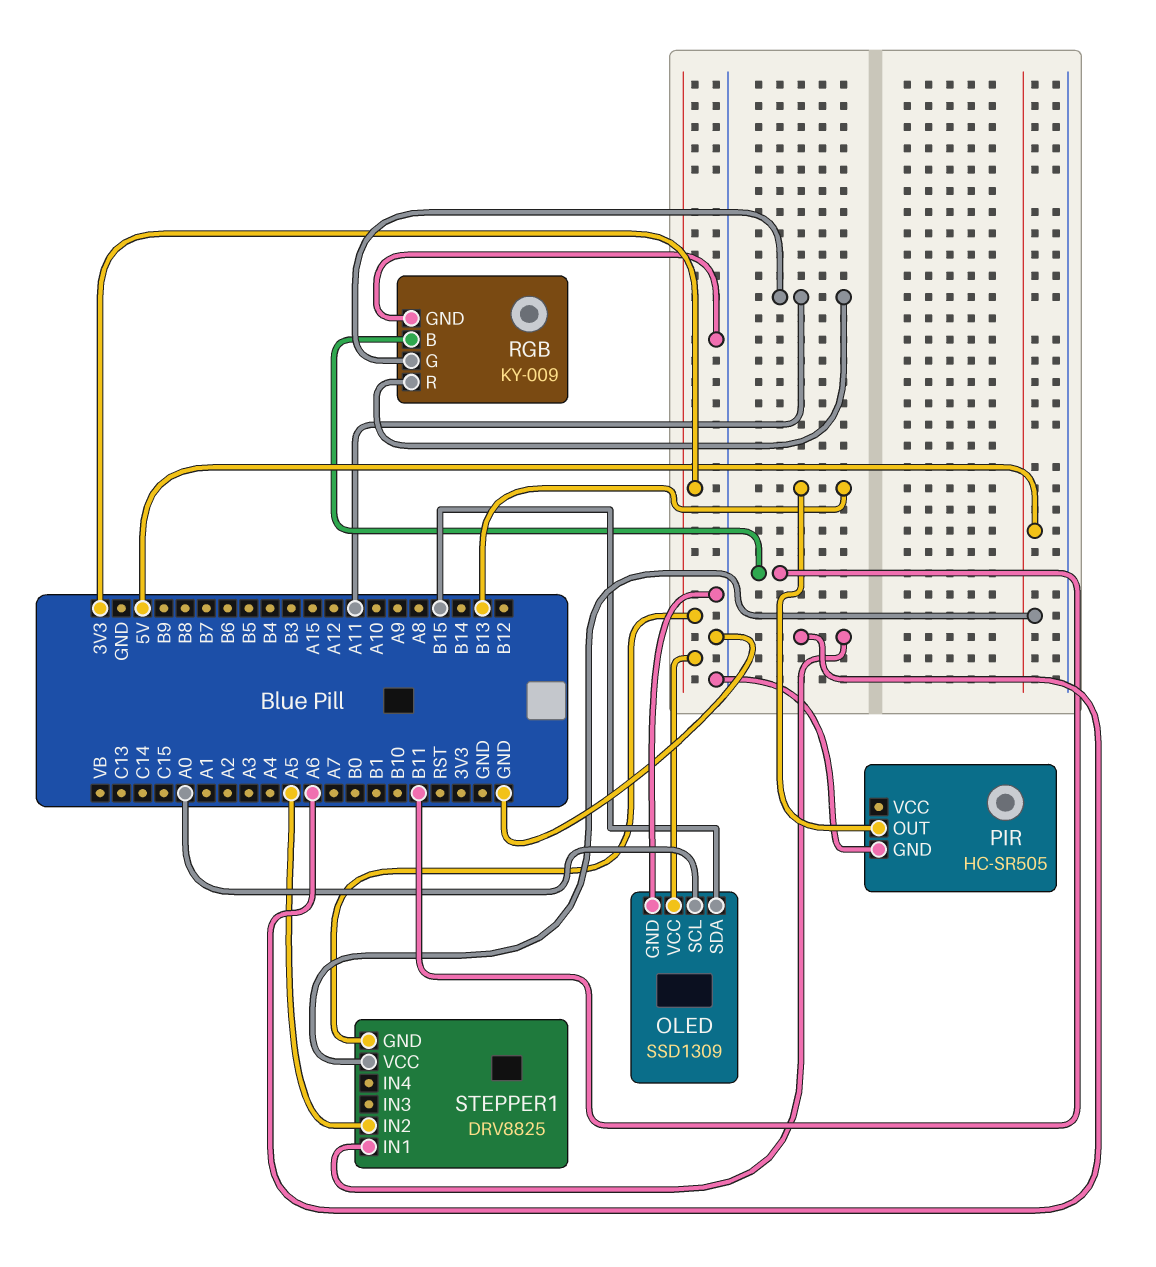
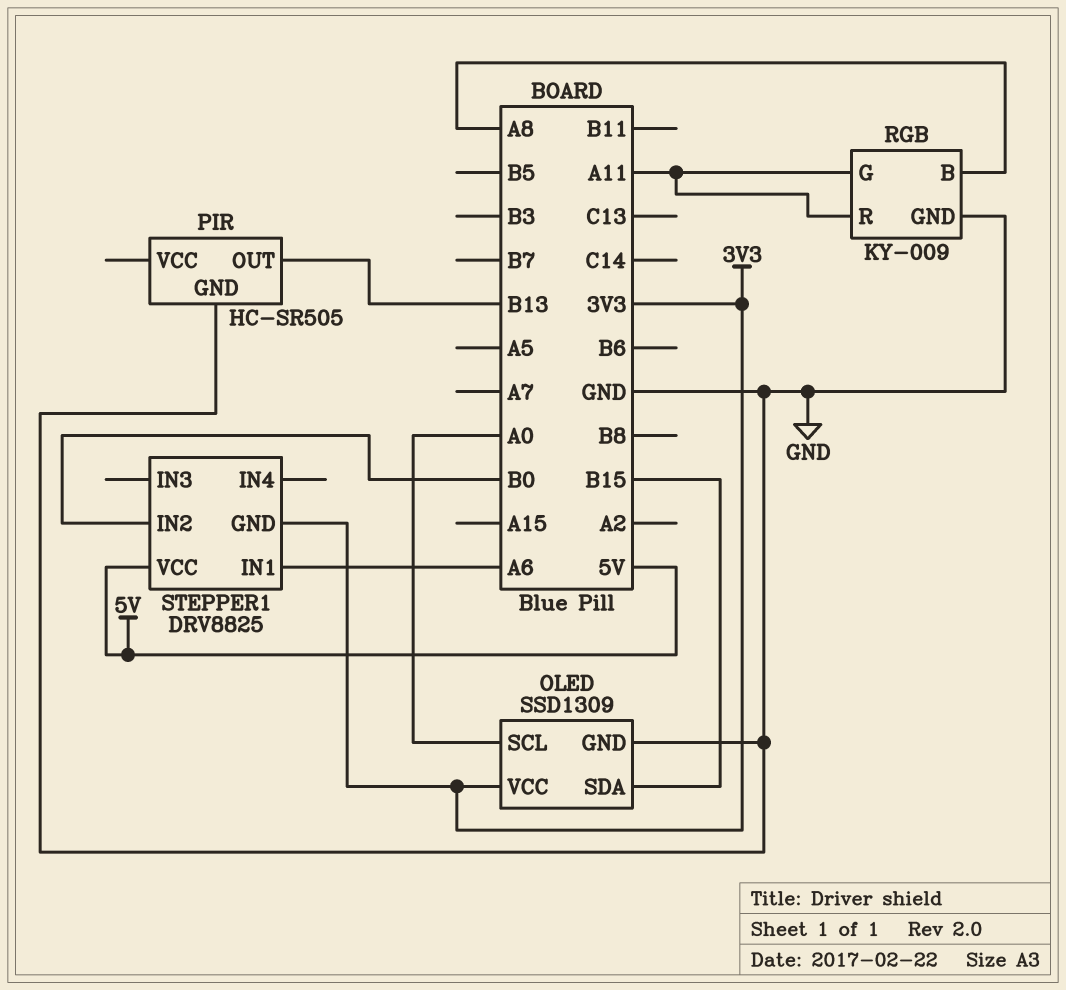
RGB pin B: B11 -> A8
STEPPER1 pin IN2: A5 -> B0

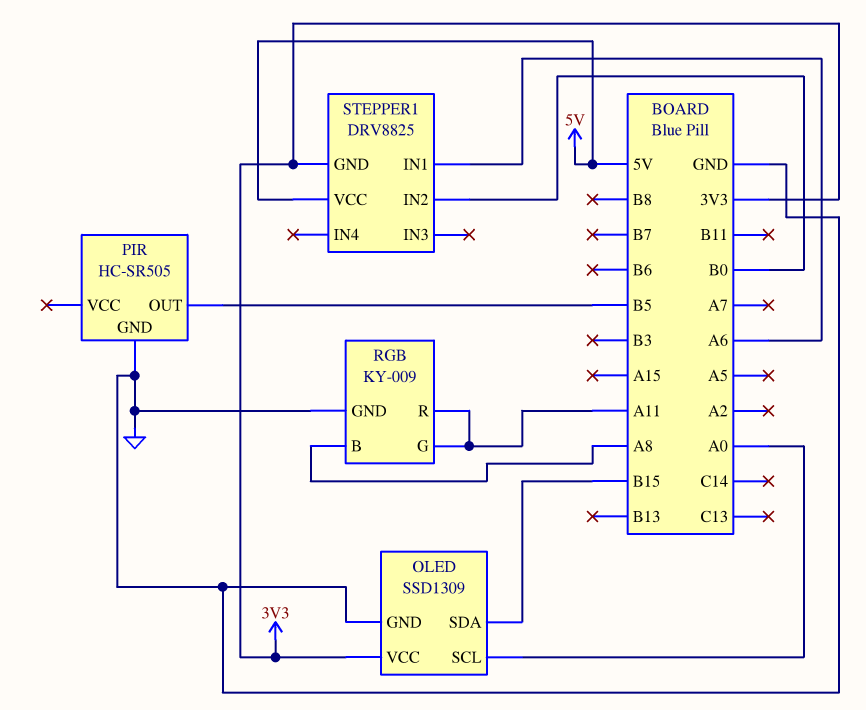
PIR pin OUT: B13 -> B5

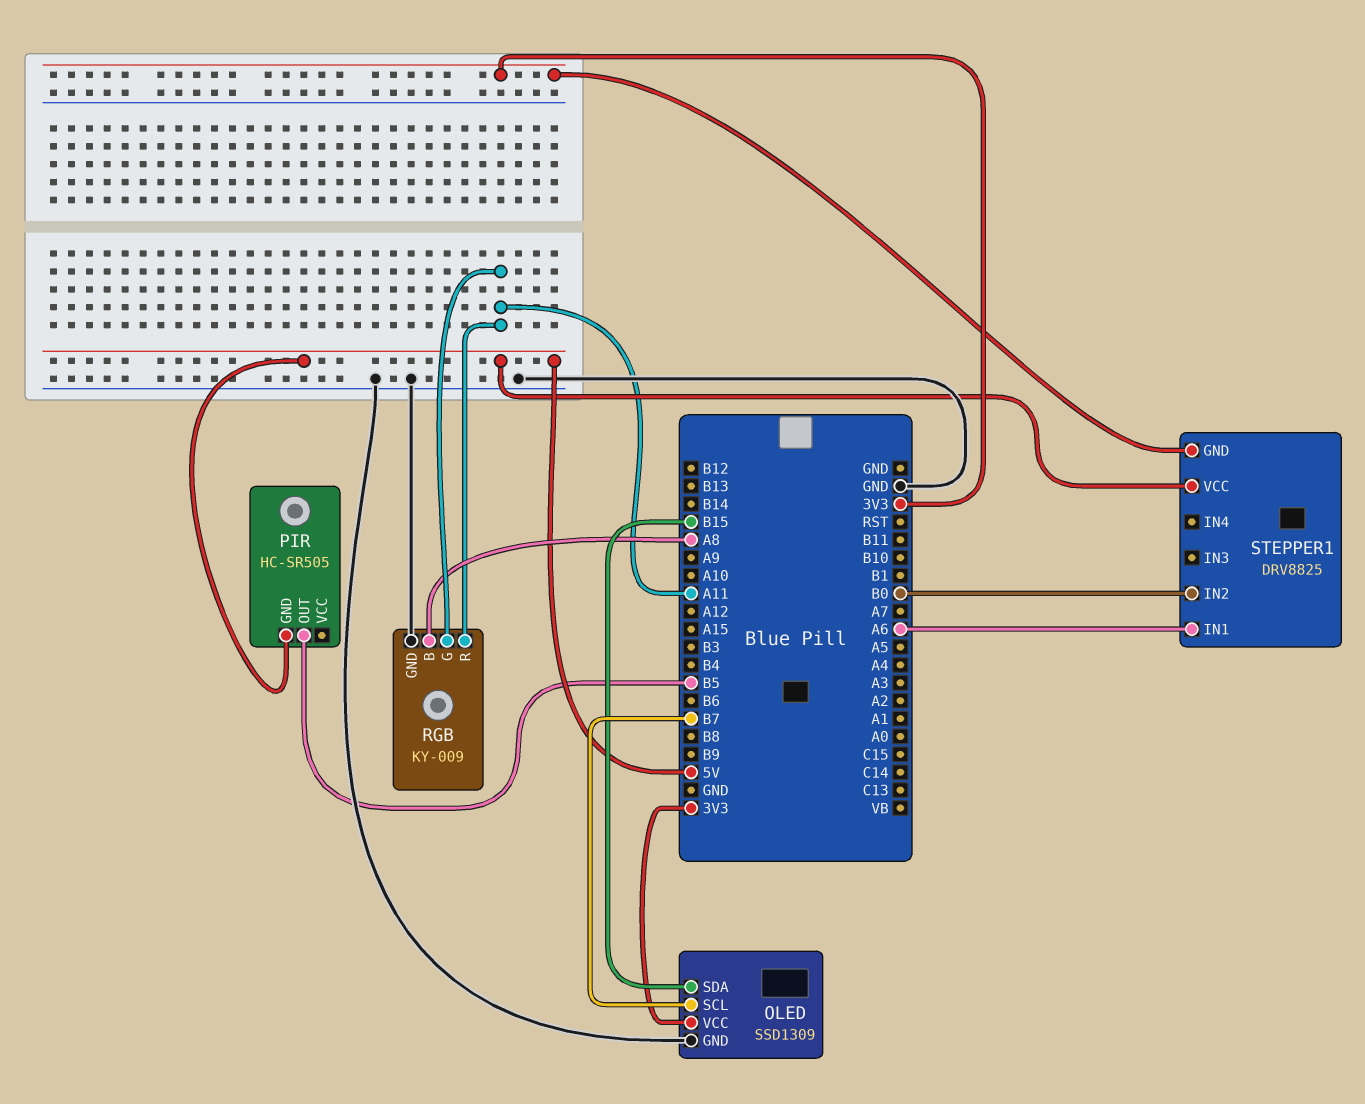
OLED pin SCL: A0 -> B7
PIR pin GND: GND -> 5V

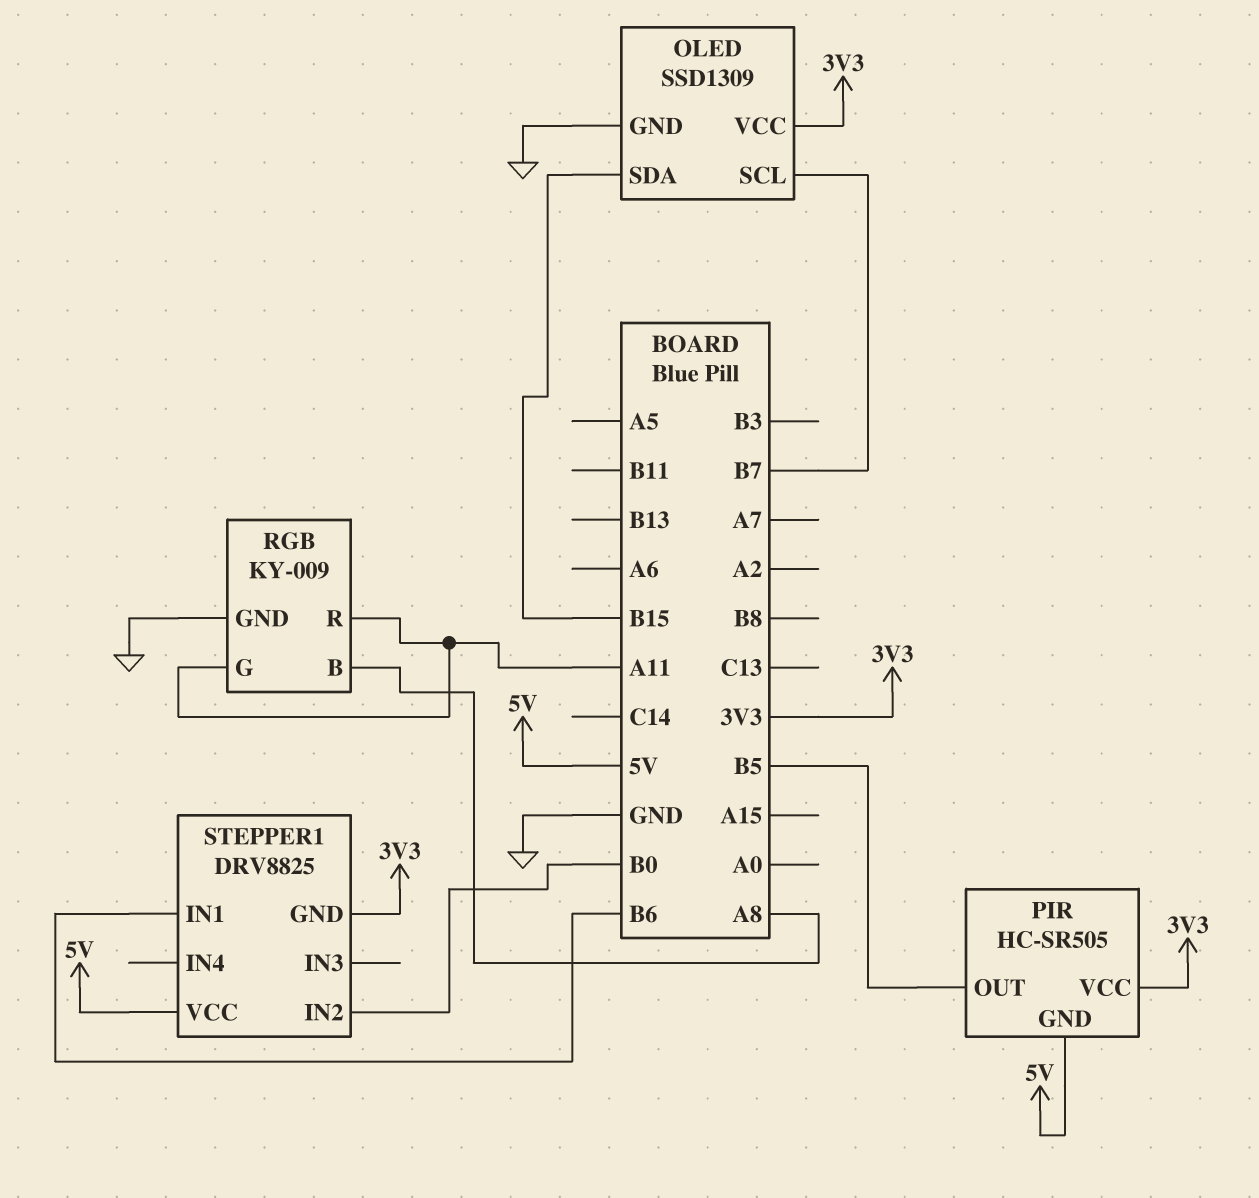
PIR pin VCC: none -> 3V3
STEPPER1 pin IN1: A6 -> B6

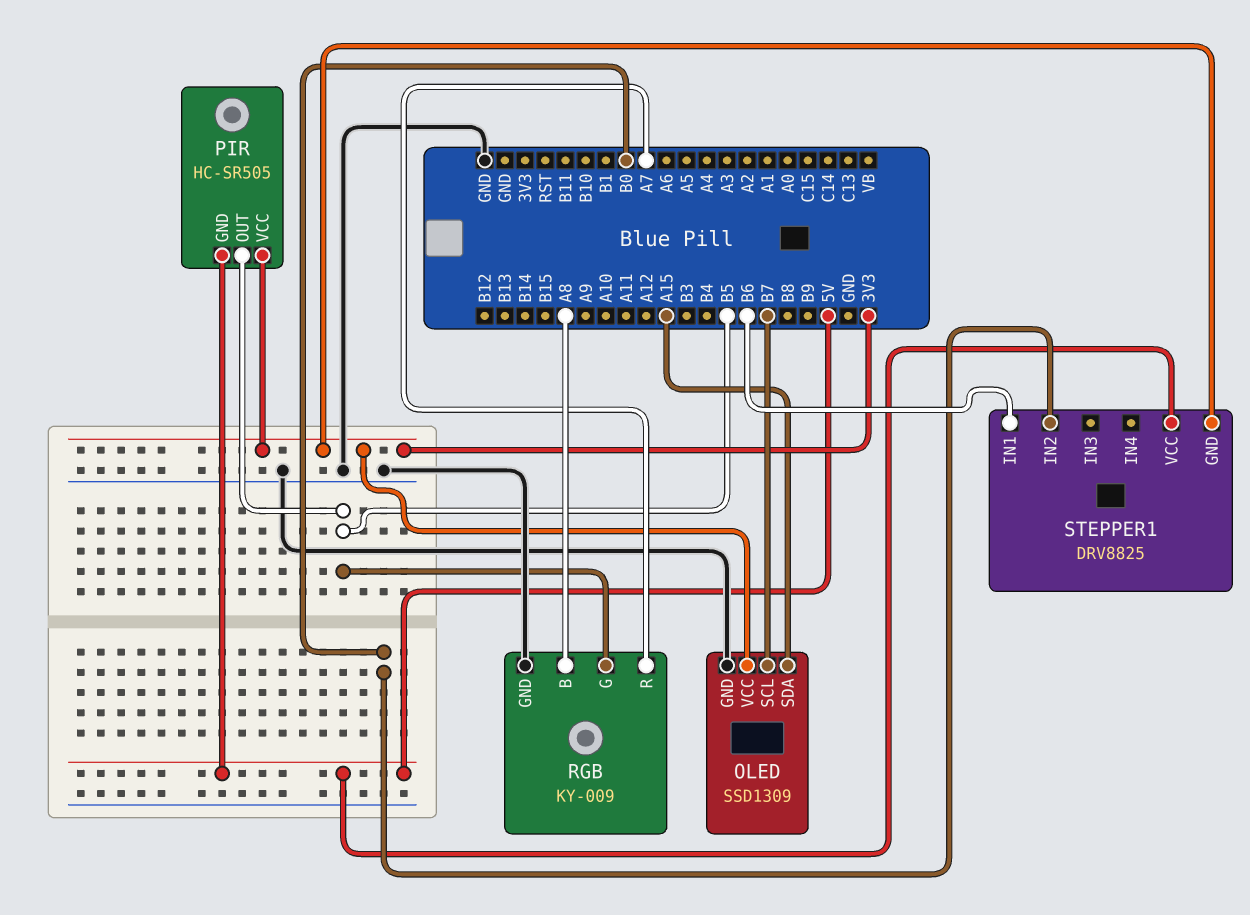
OLED pin SDA: B15 -> A15
RGB pin G: A11 -> B5
RGB pin R: A11 -> A7

